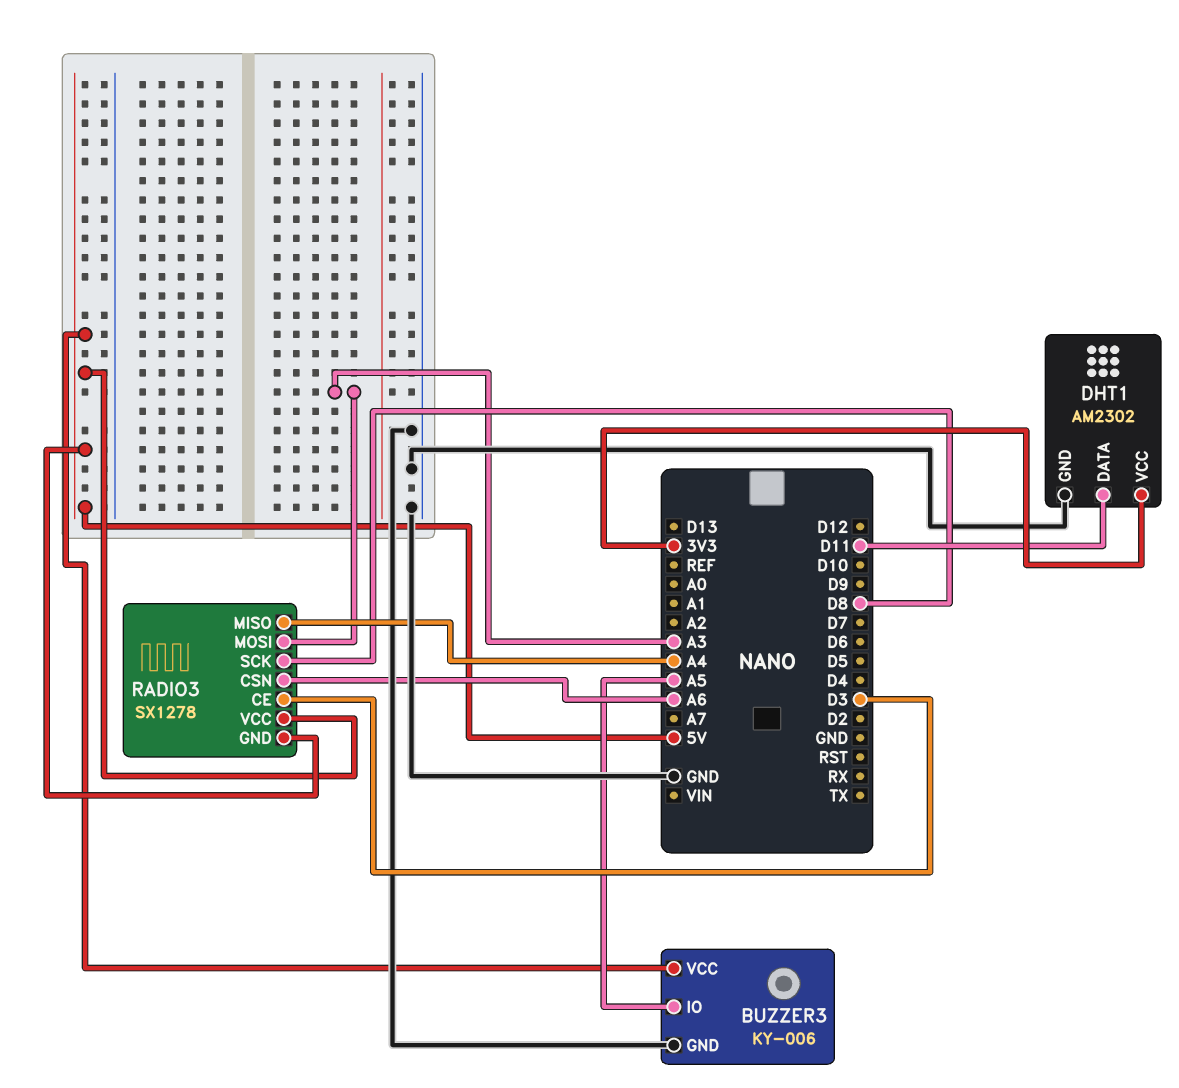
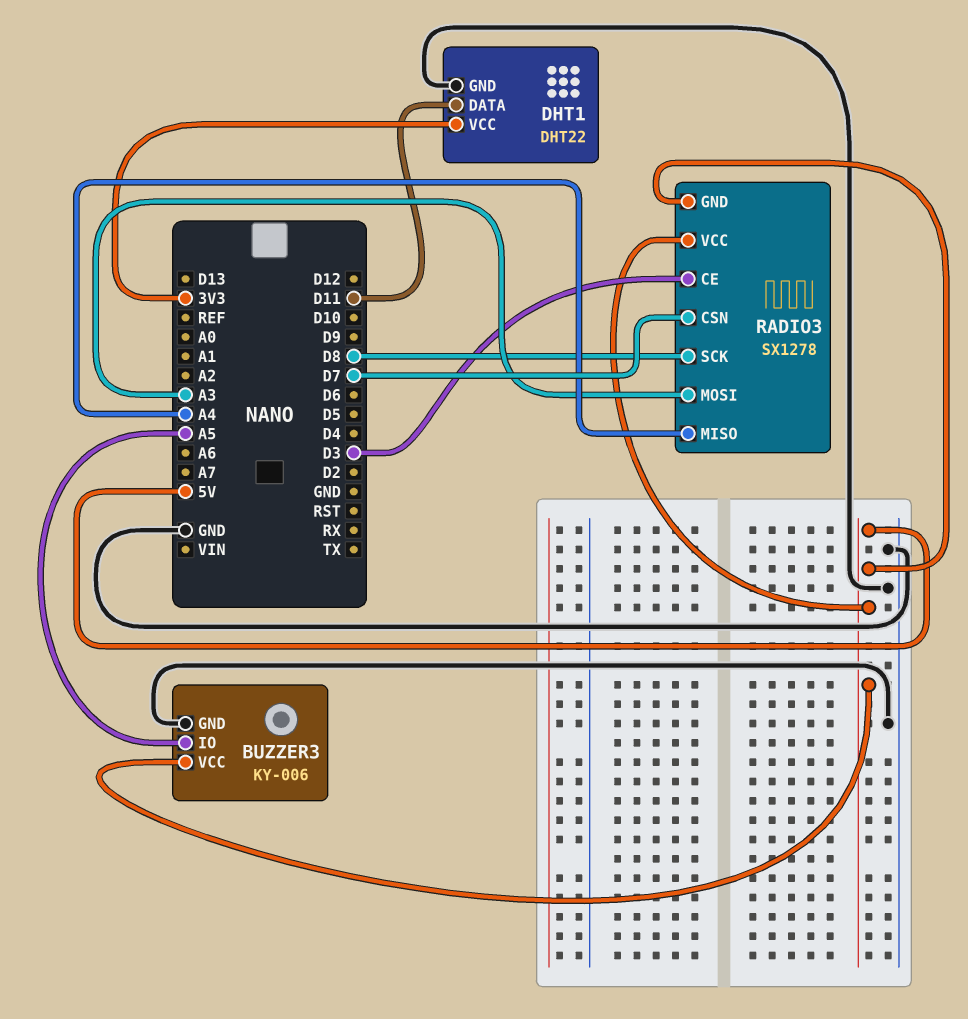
DHT1: AM2302 -> DHT22
RADIO3 pin CSN: A6 -> D7

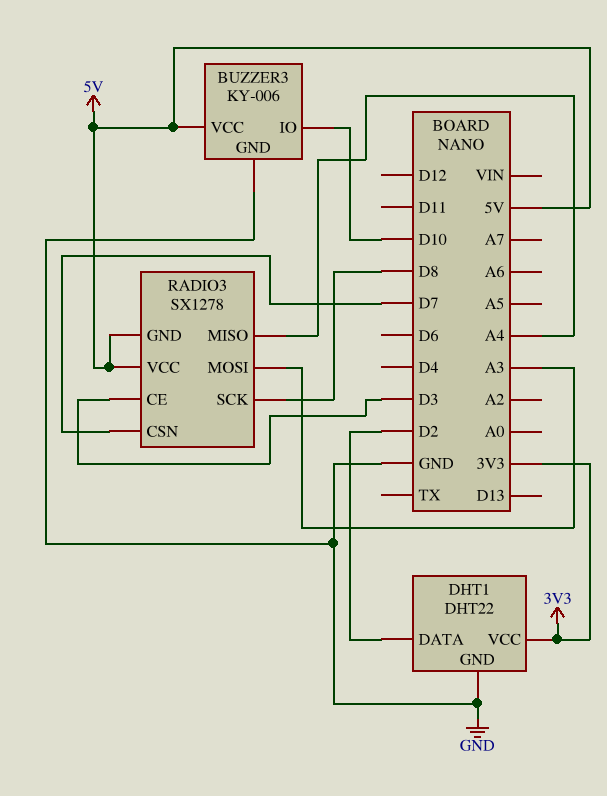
BUZZER3 pin IO: A5 -> D10
DHT1 pin DATA: D11 -> D2

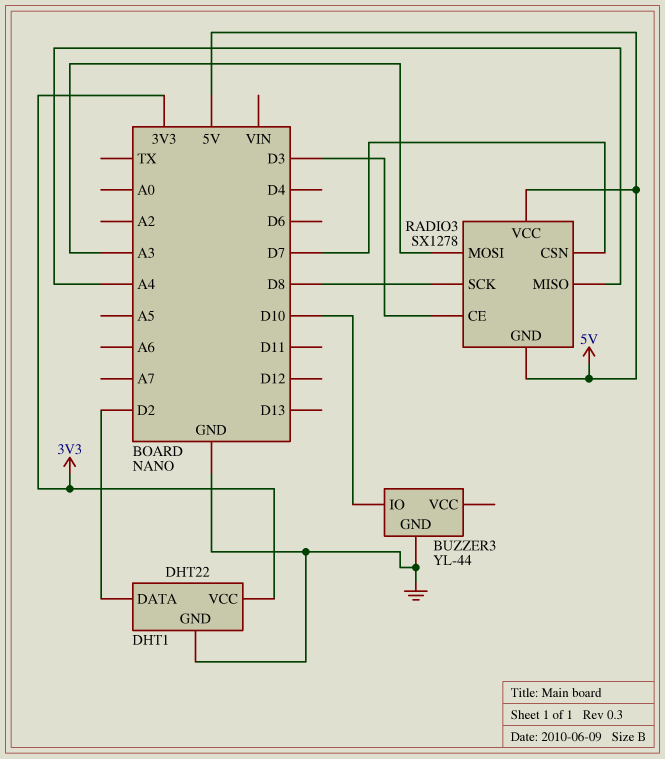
BUZZER3: KY-006 -> YL-44
BUZZER3 pin VCC: 5V -> none

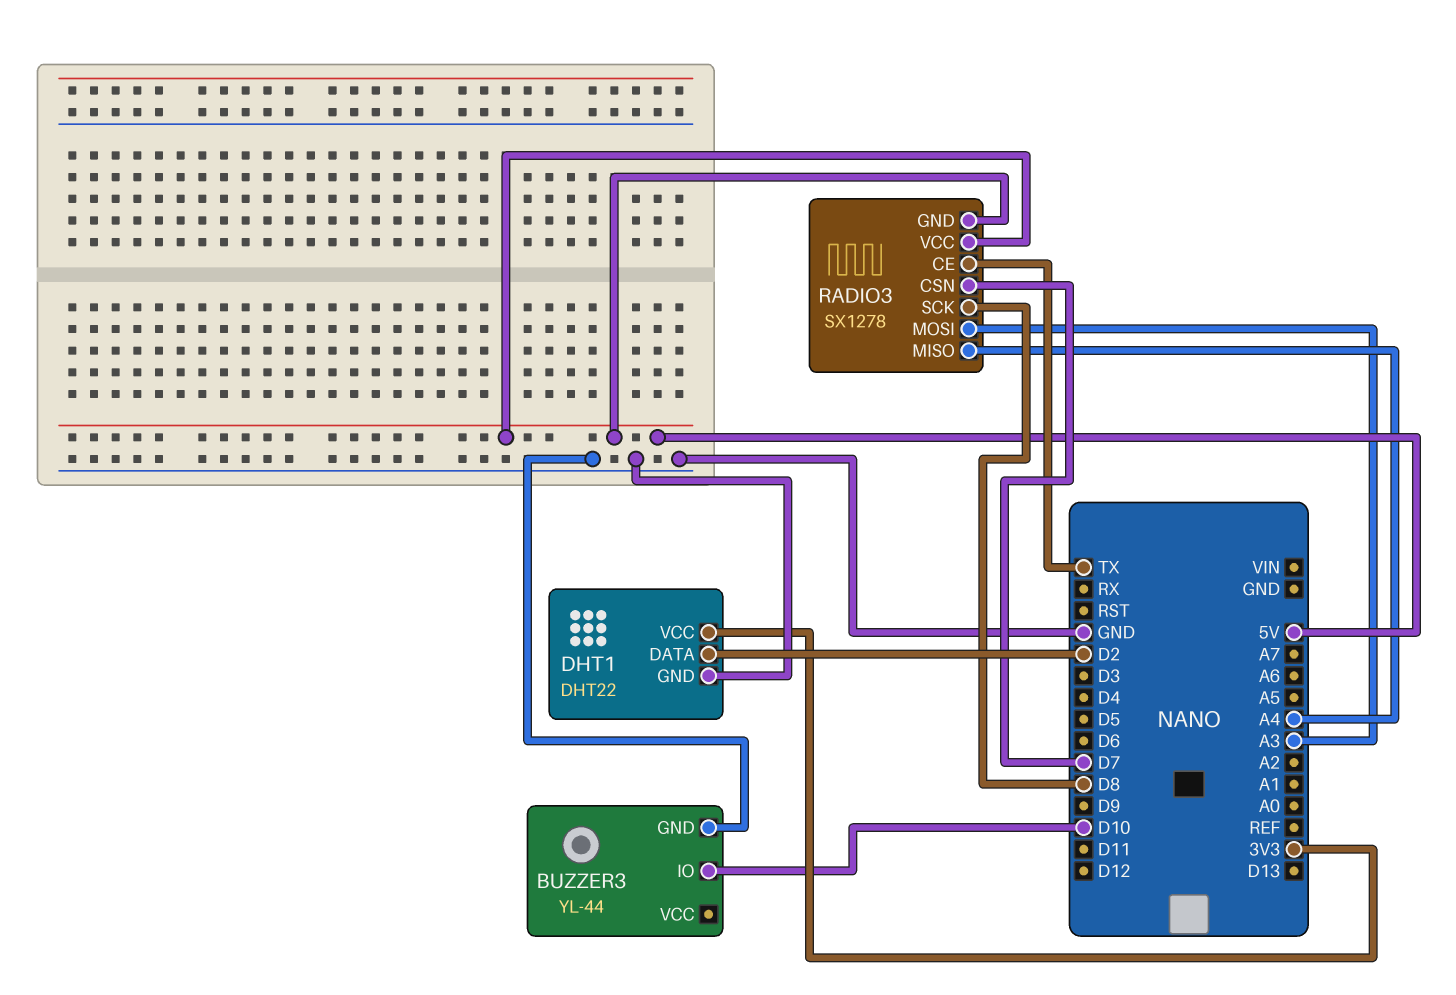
RADIO3 pin CE: D3 -> TX

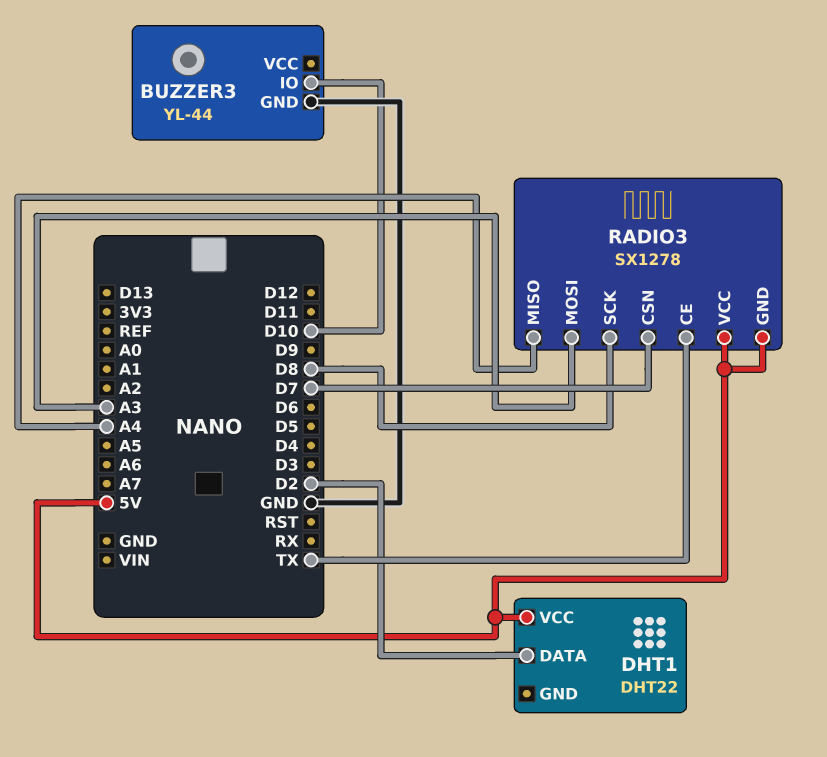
DHT1 pin GND: GND -> none
DHT1 pin VCC: 3V3 -> 5V

